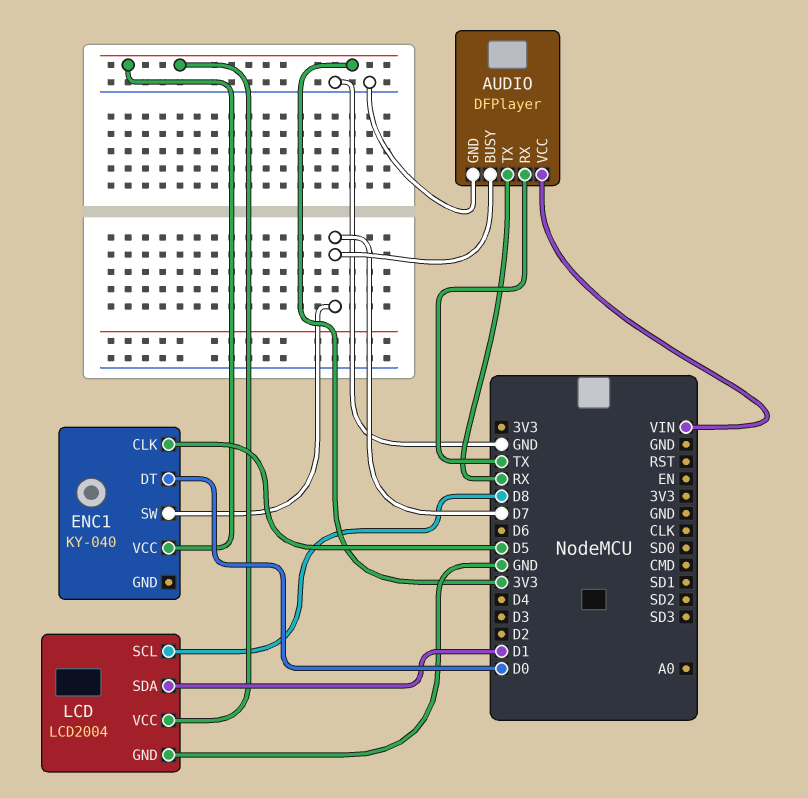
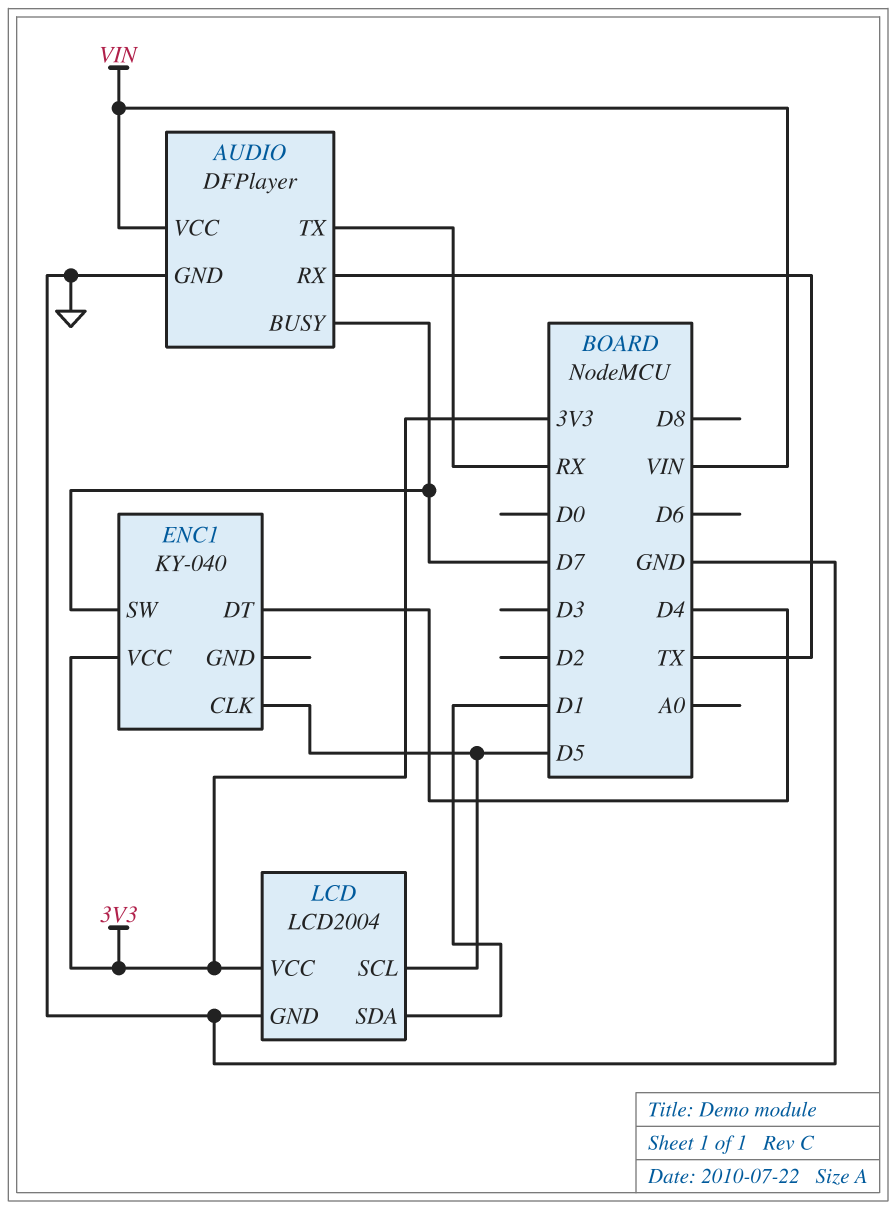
ENC1 pin DT: D0 -> D4
LCD pin SCL: D8 -> D5

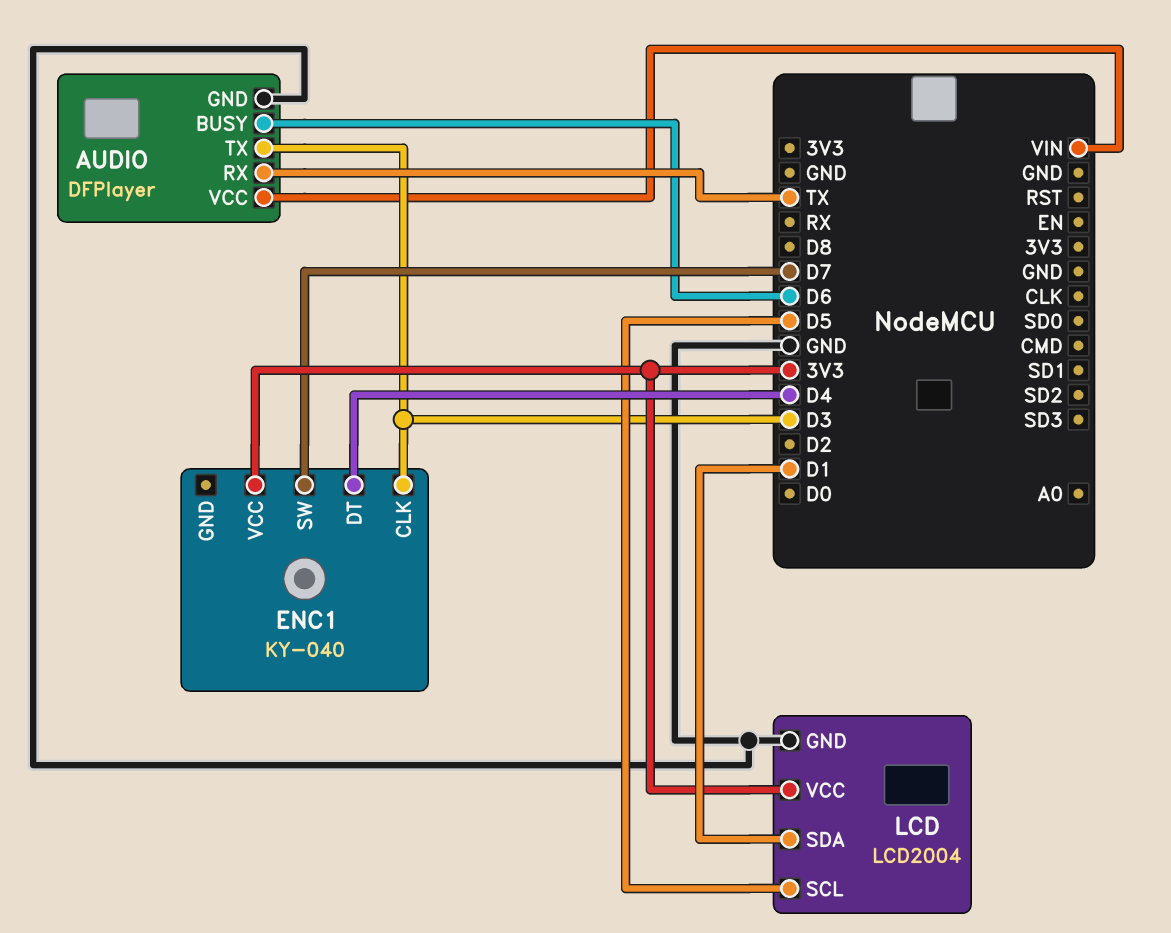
AUDIO pin BUSY: D7 -> D6
AUDIO pin TX: RX -> D3
ENC1 pin CLK: D5 -> D3

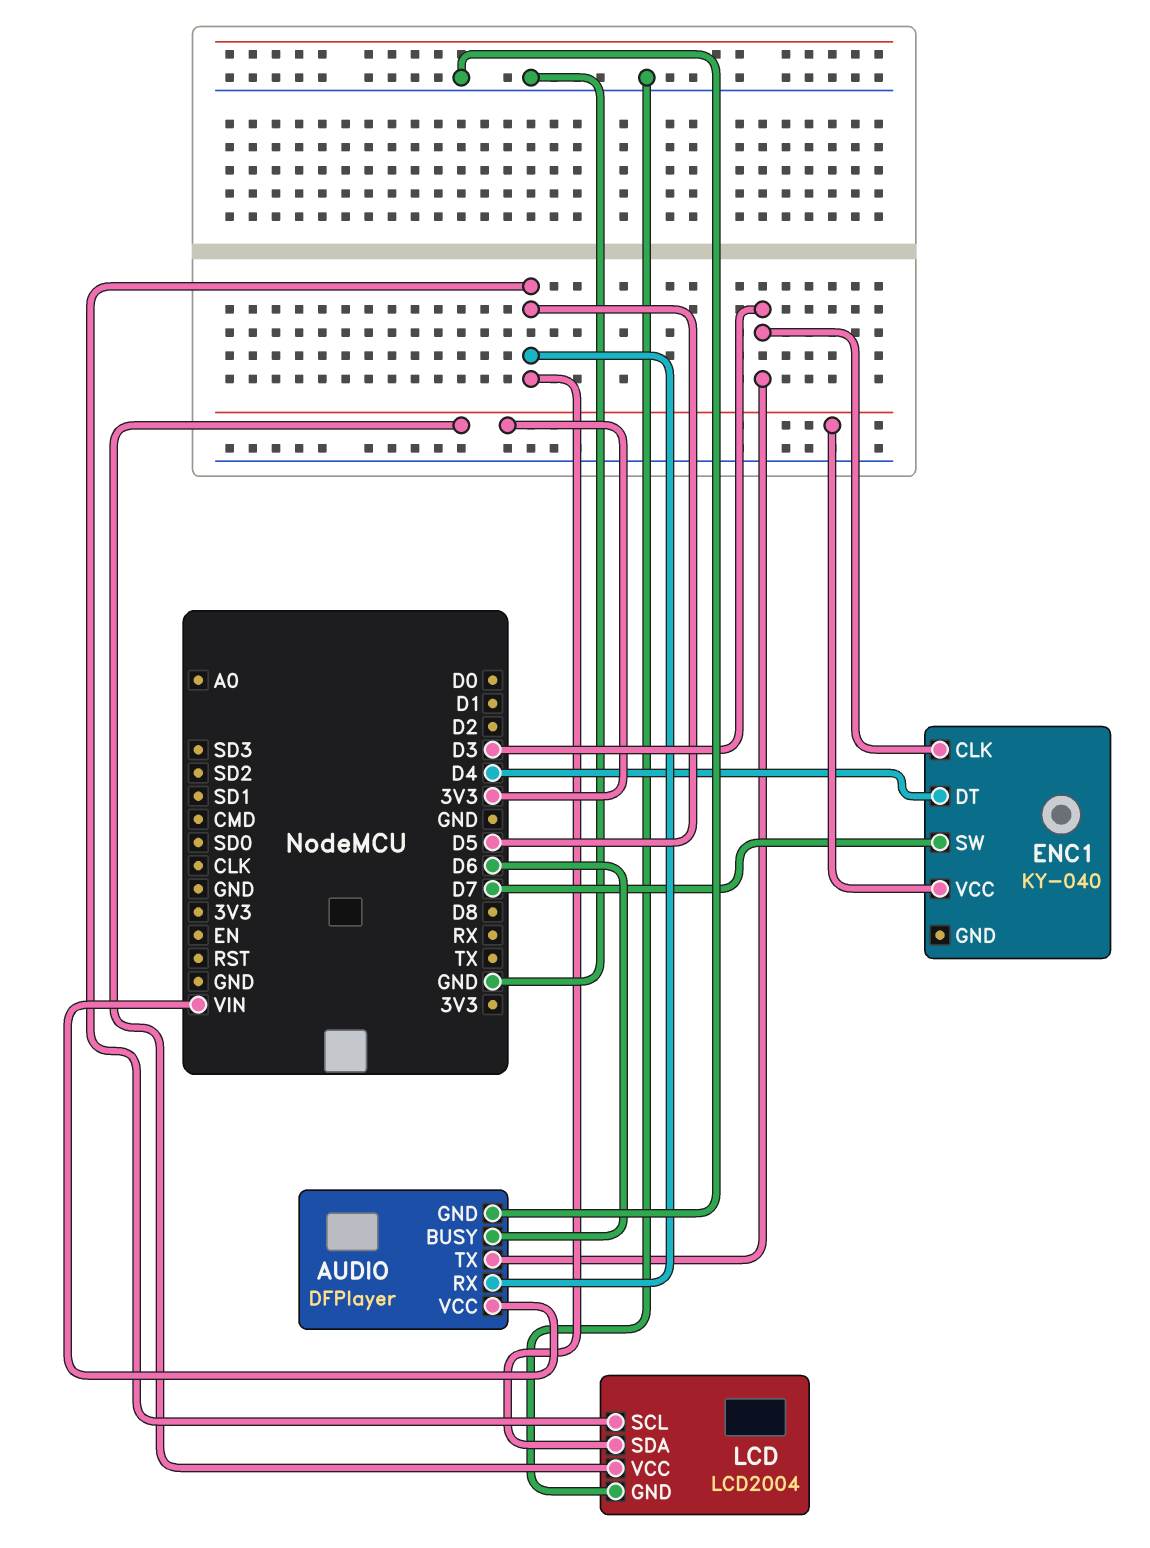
AUDIO pin RX: TX -> D5
LCD pin SDA: D1 -> D5

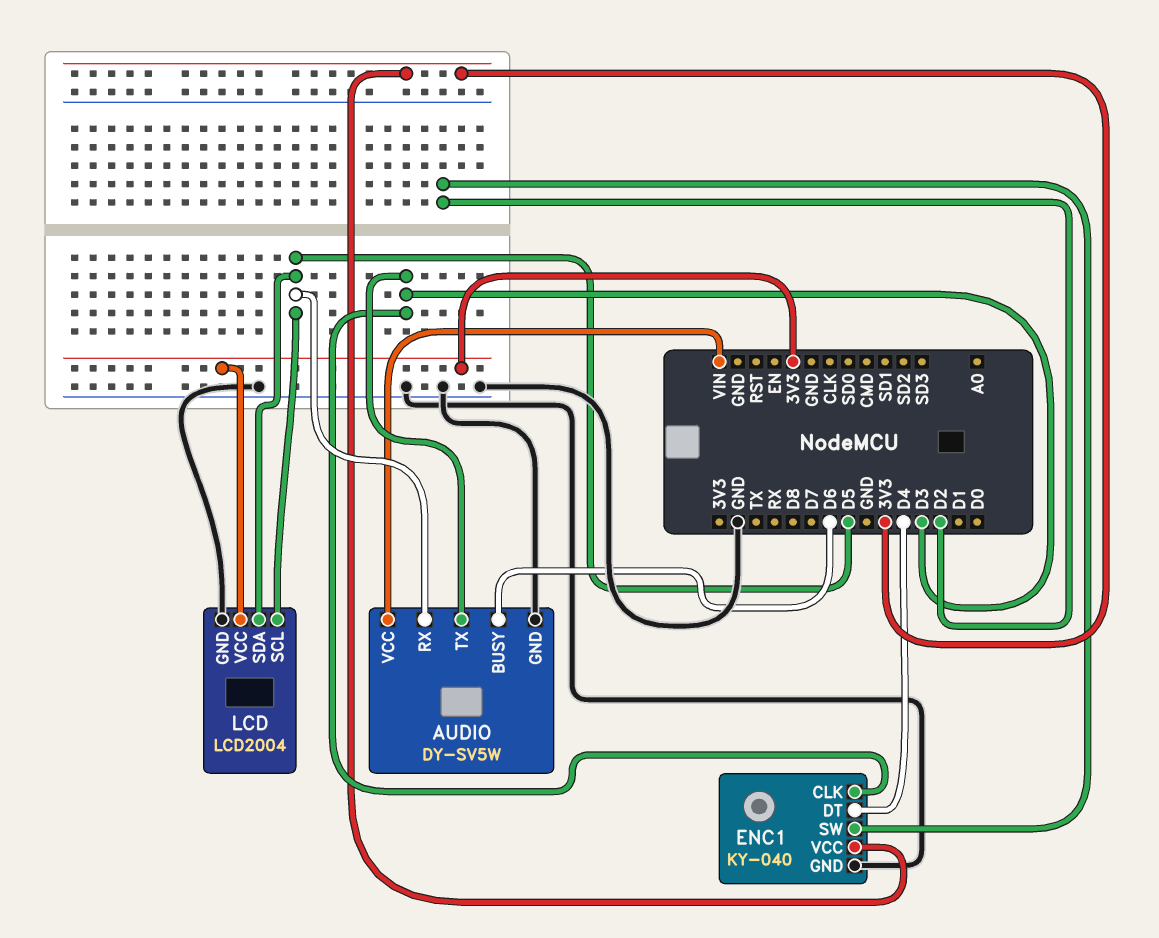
AUDIO: DFPlayer -> DY-SV5W
ENC1 pin GND: none -> GND
ENC1 pin SW: D7 -> D2

